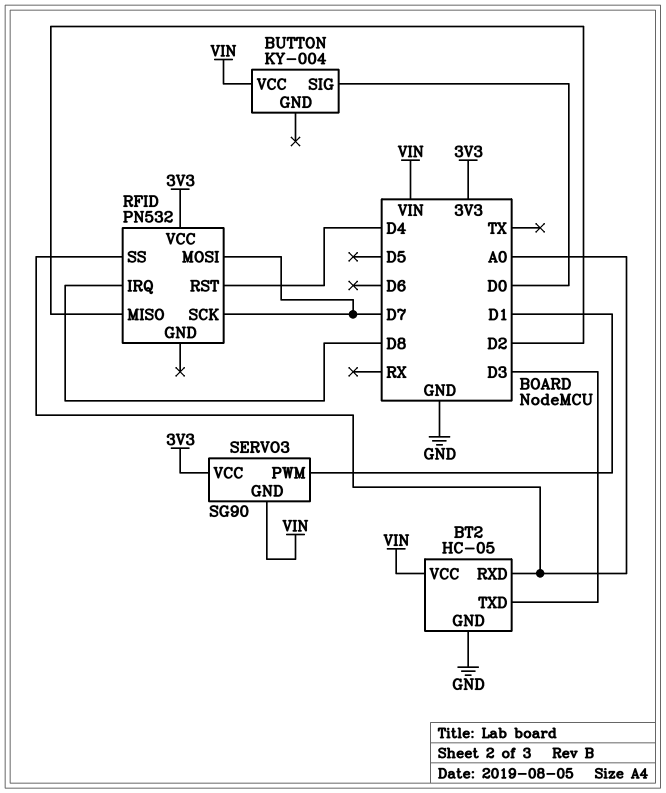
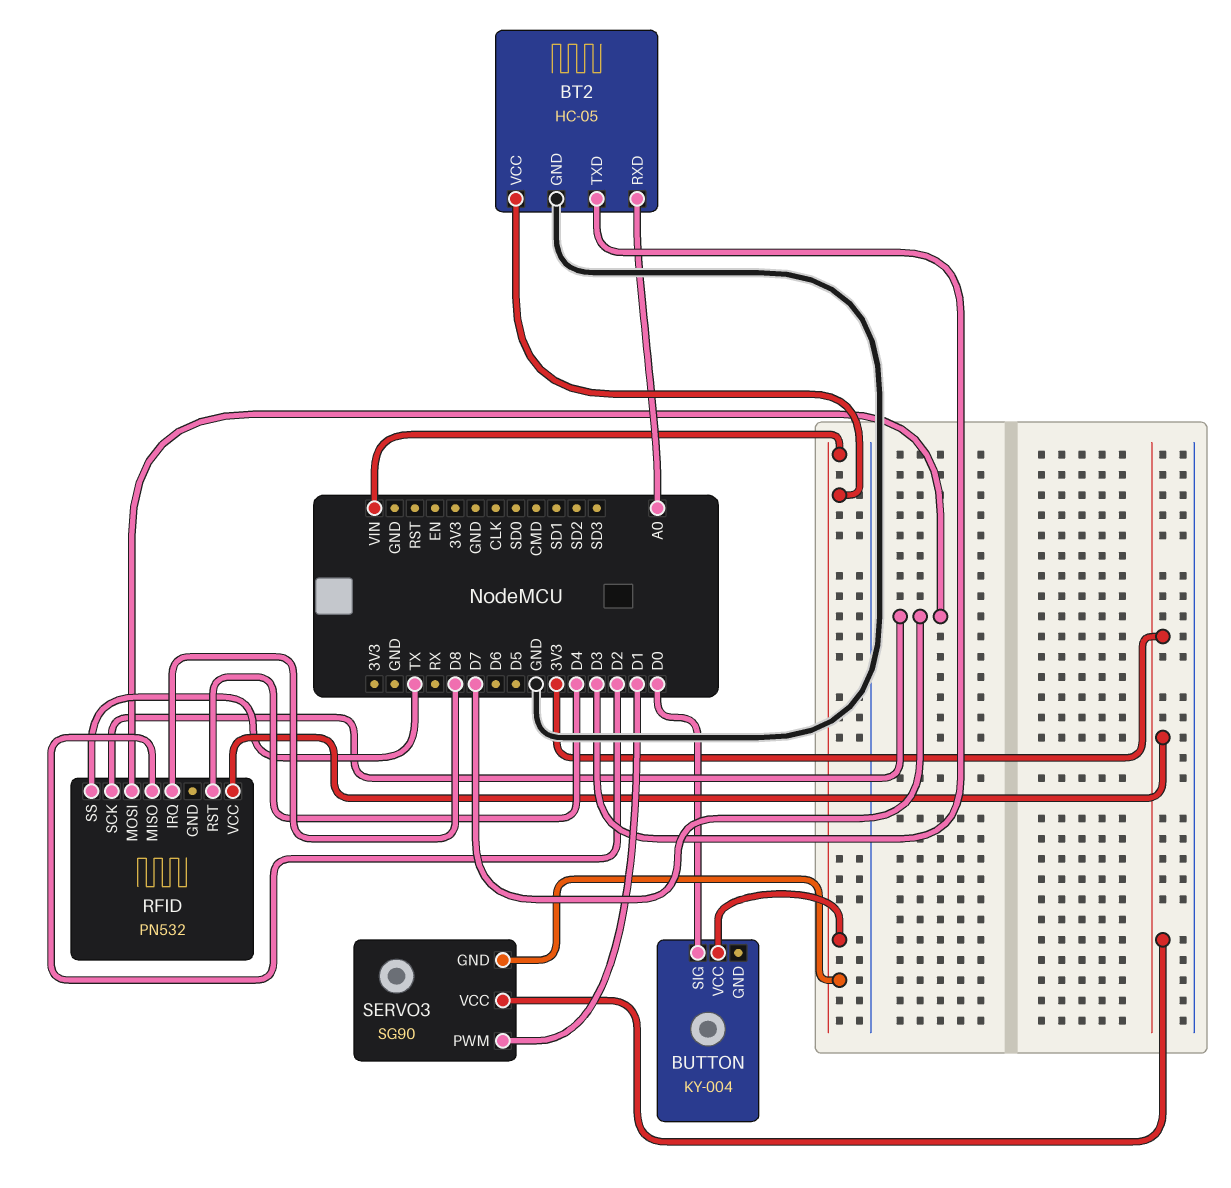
RFID pin SS: A0 -> TX

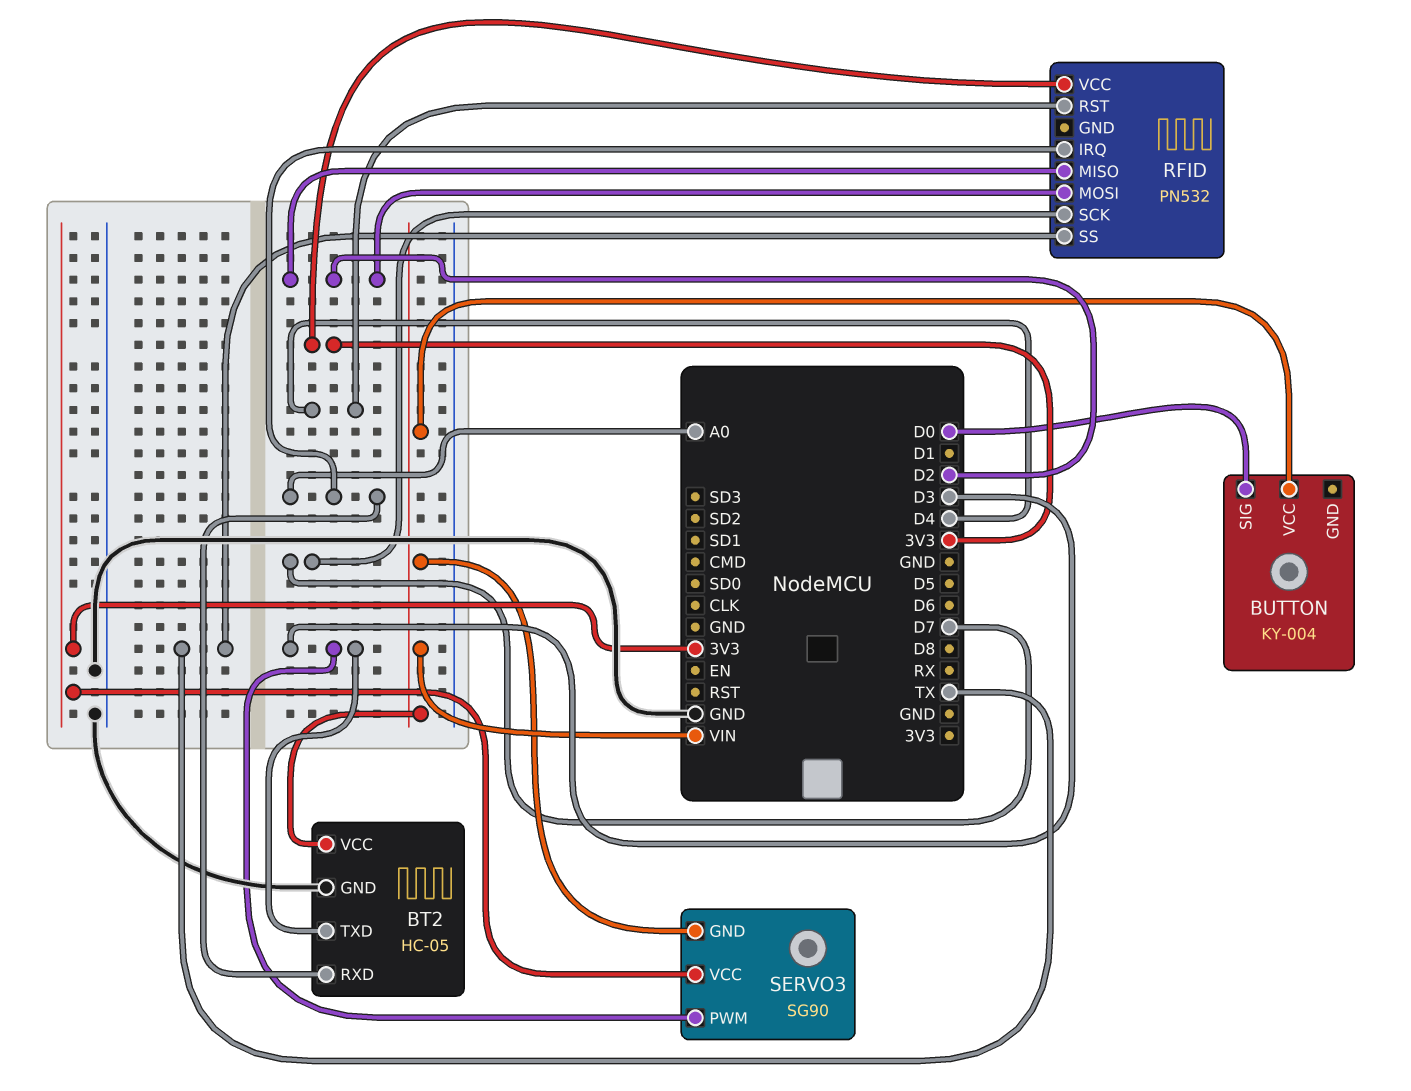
RFID pin IRQ: D8 -> A0
RFID pin MOSI: D7 -> D2
SERVO3 pin PWM: D1 -> D3

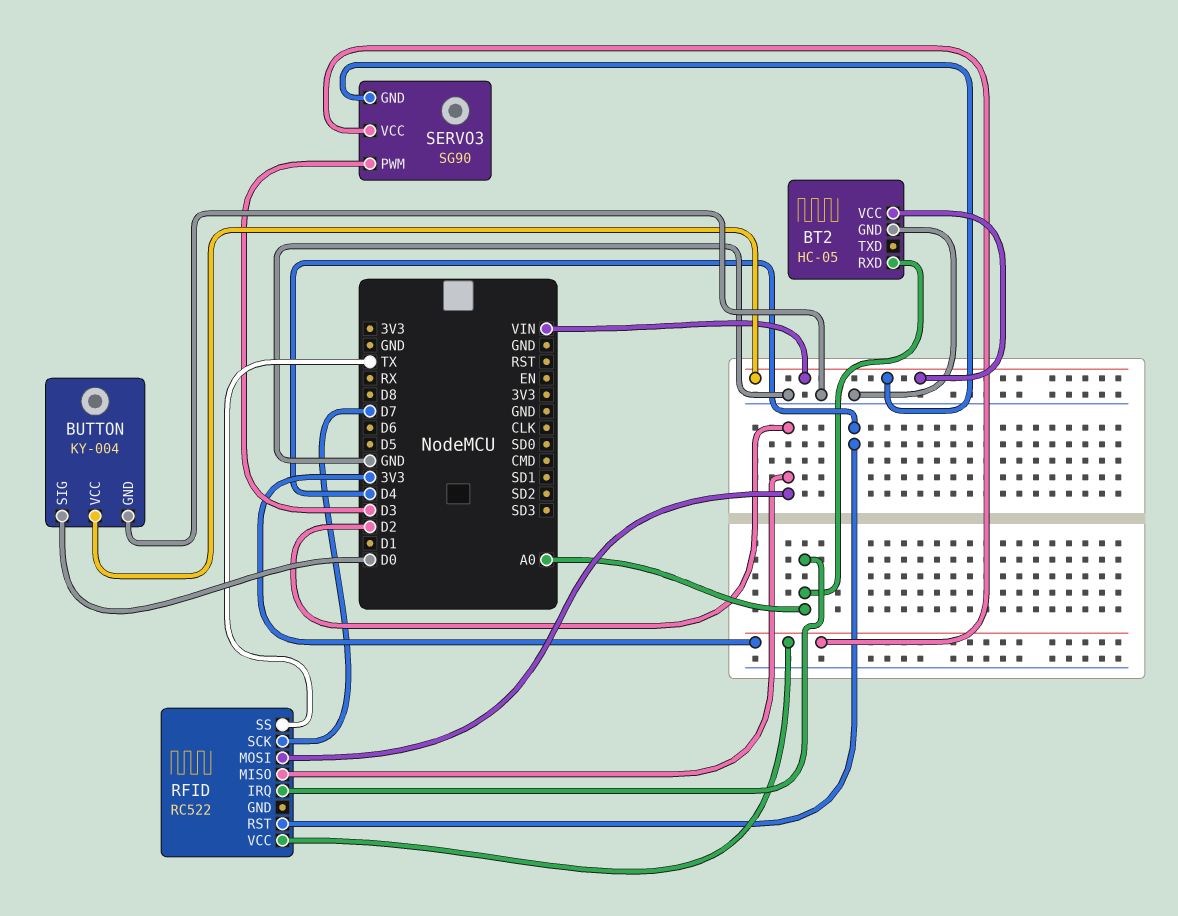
BT2 pin TXD: D3 -> none
BUTTON pin GND: none -> GND
RFID: PN532 -> RC522

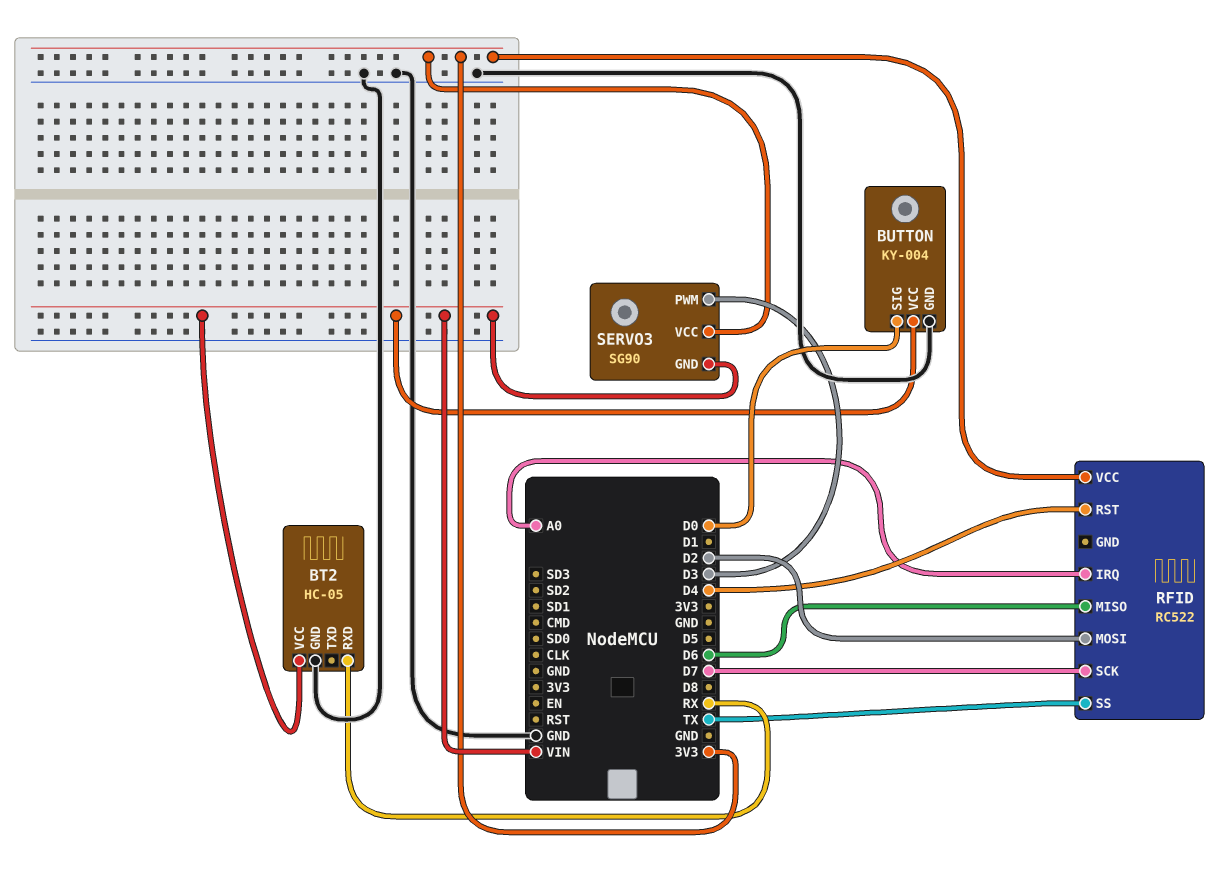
BT2 pin RXD: A0 -> RX
RFID pin MISO: D2 -> D6

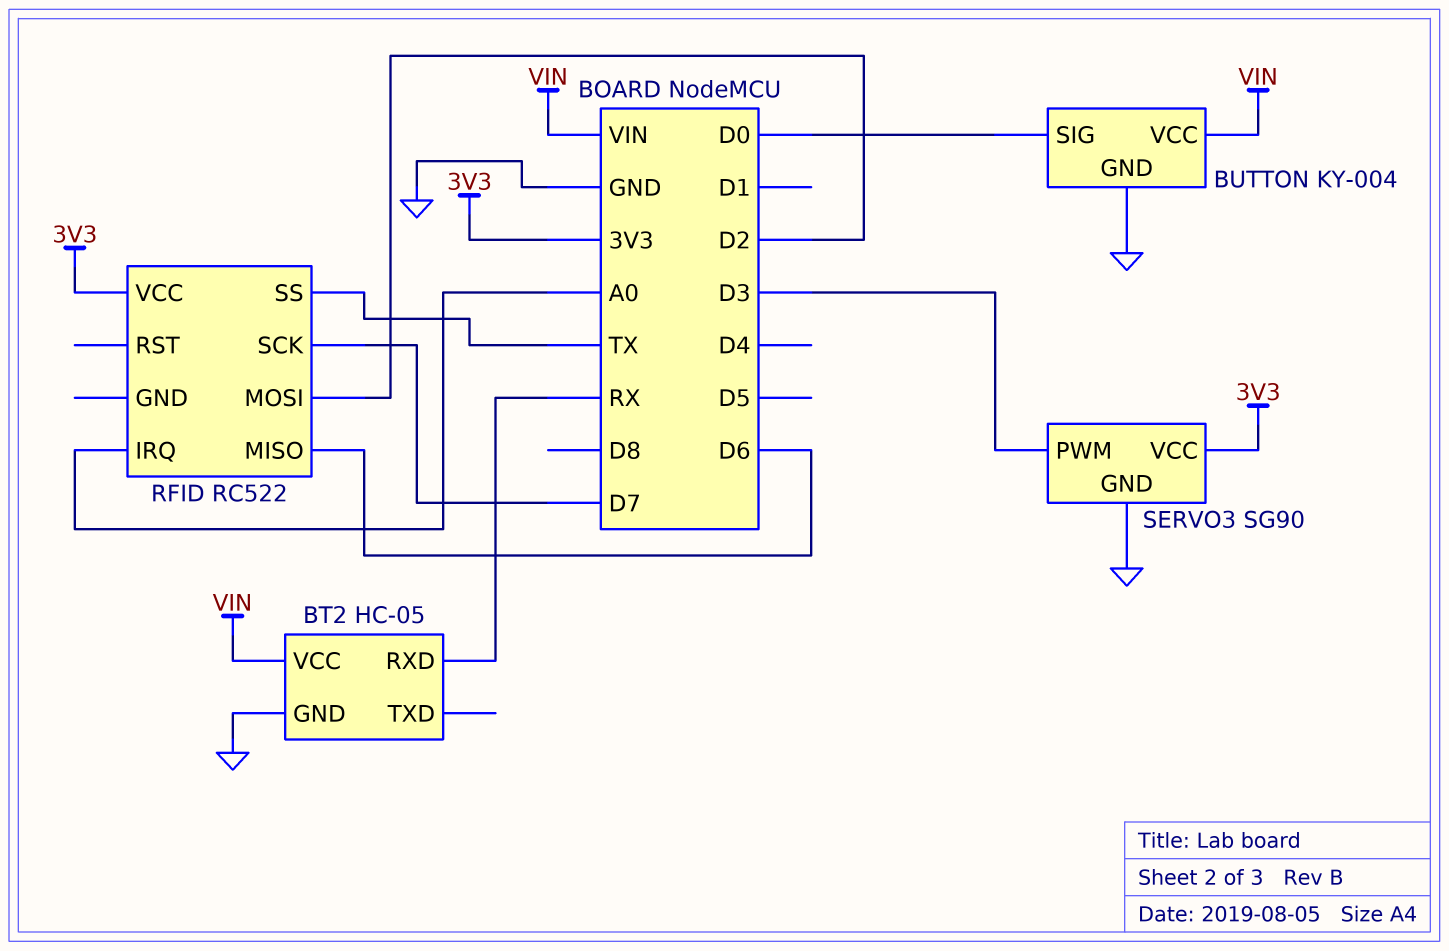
RFID pin RST: D4 -> none
SERVO3 pin GND: VIN -> GND

